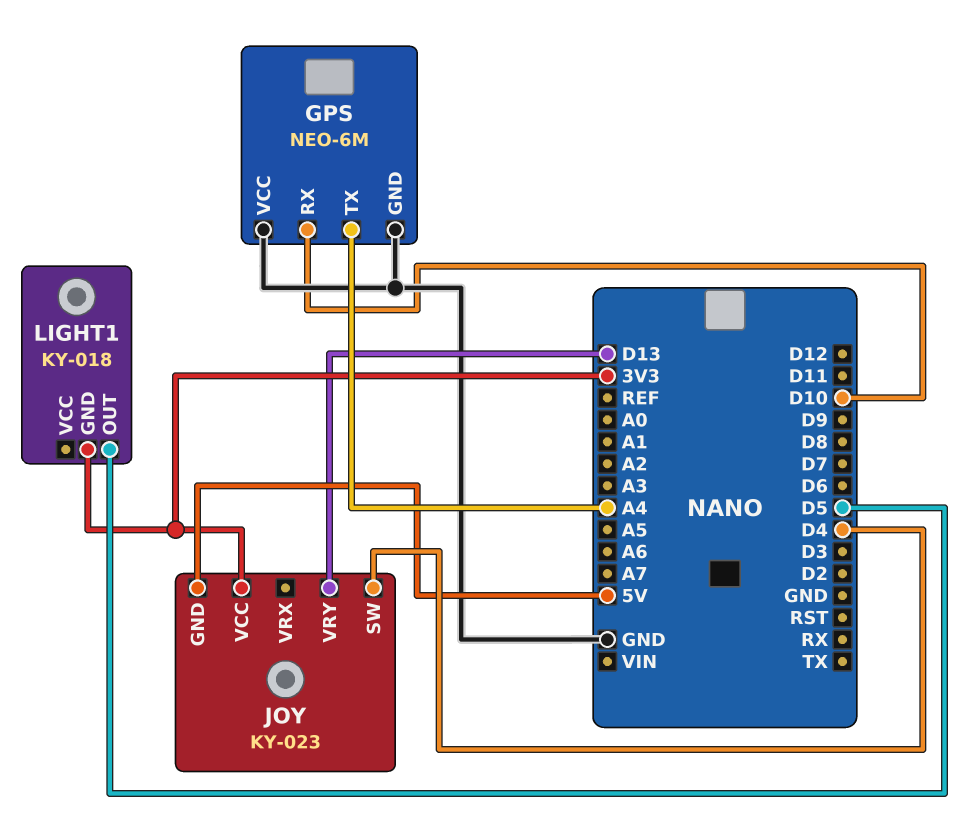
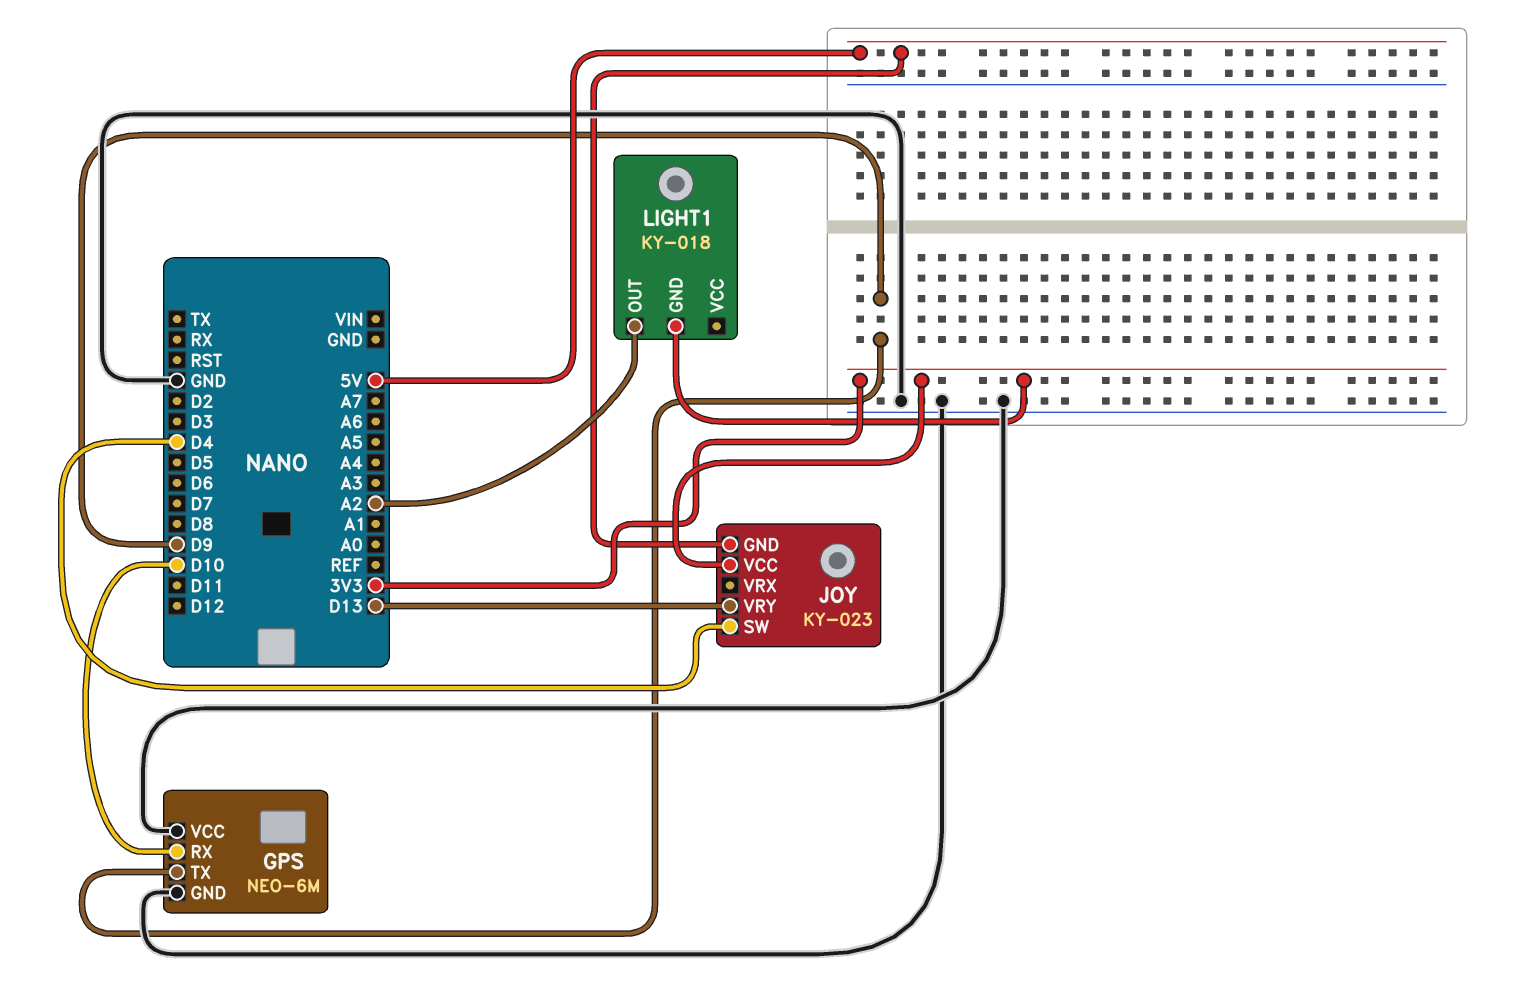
GPS pin TX: A4 -> D9
LIGHT1 pin OUT: D5 -> A2

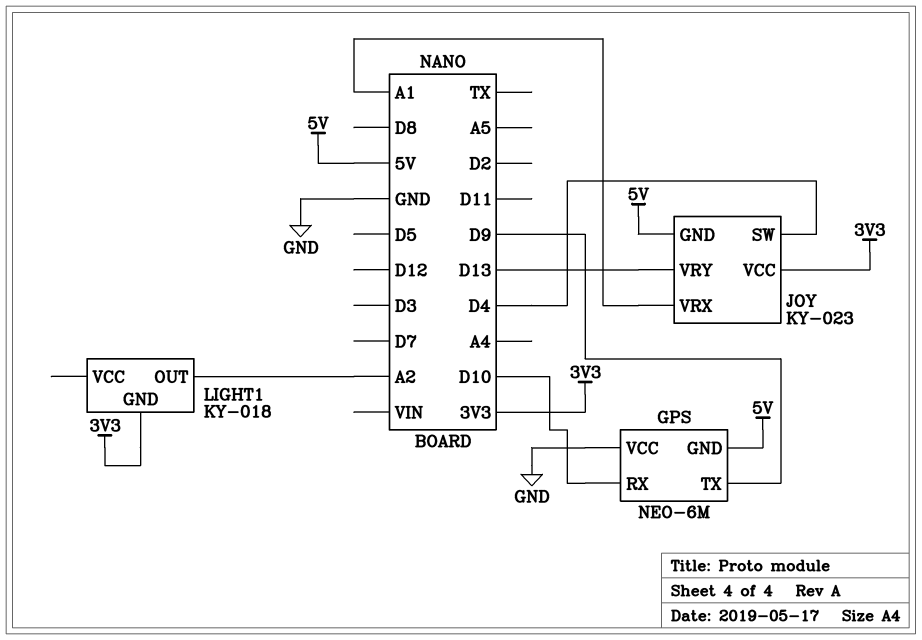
GPS pin GND: GND -> 5V
JOY pin VRX: none -> A1

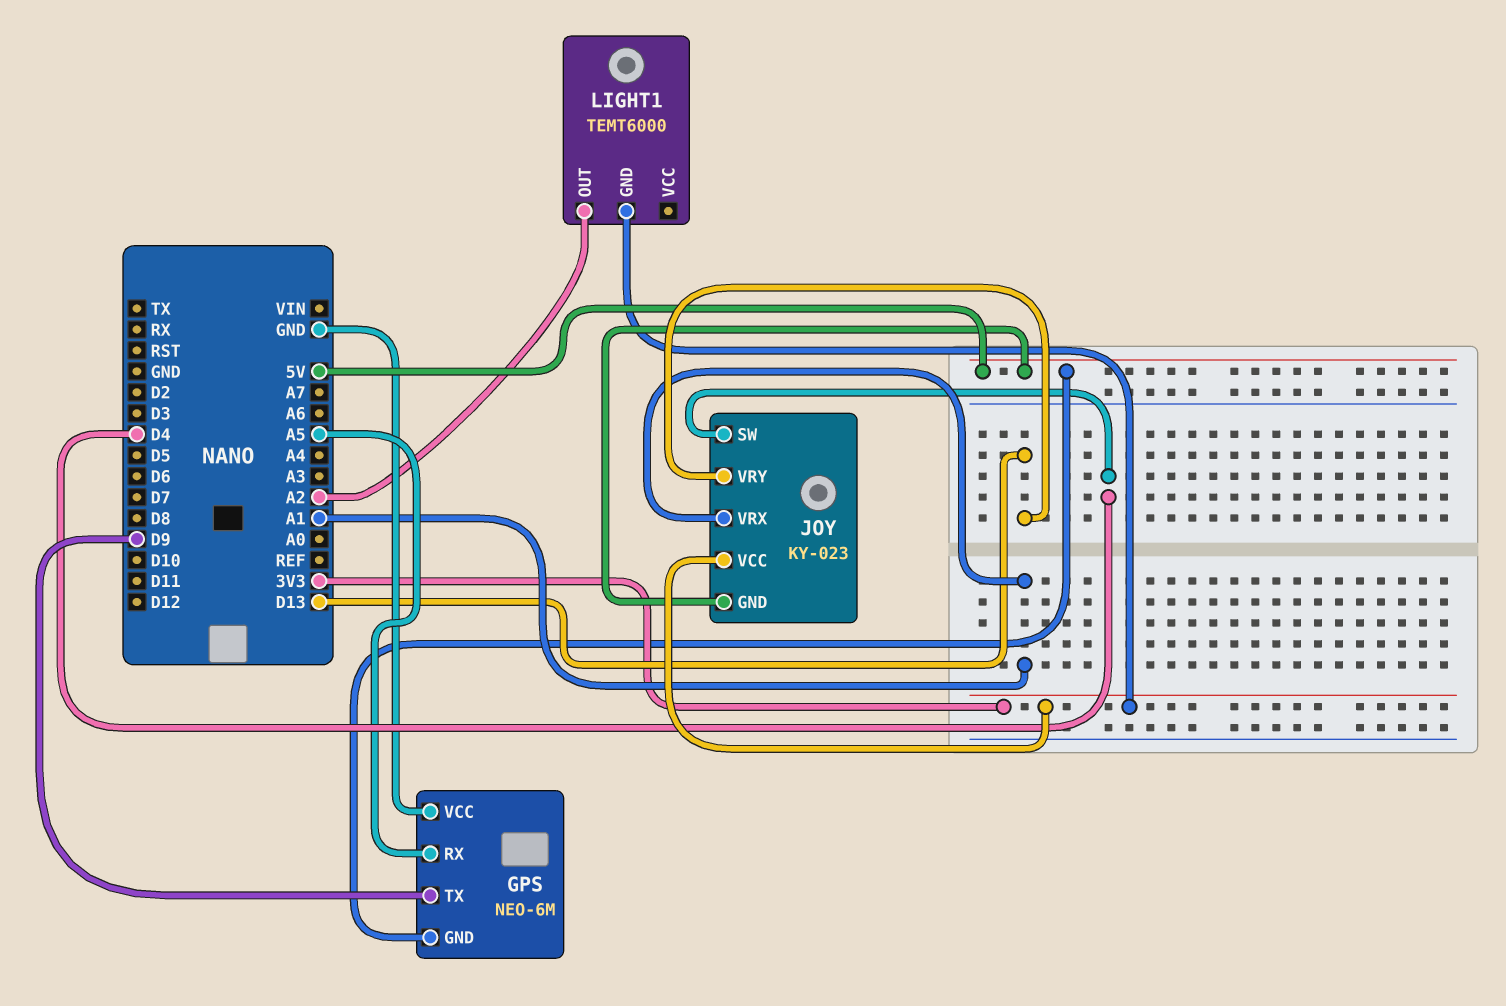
GPS pin RX: D10 -> A5
LIGHT1: KY-018 -> TEMT6000

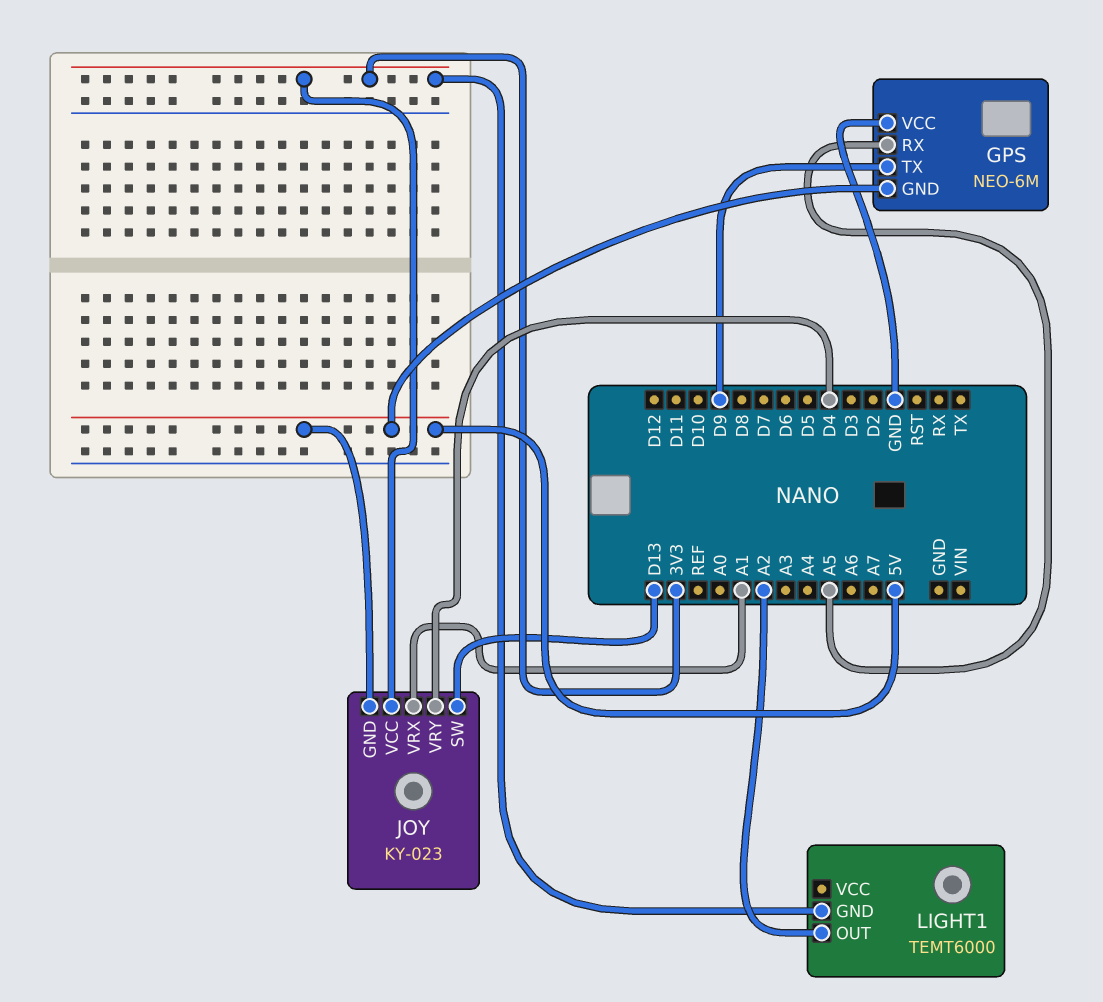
JOY pin SW: D4 -> D13
JOY pin VRY: D13 -> D4

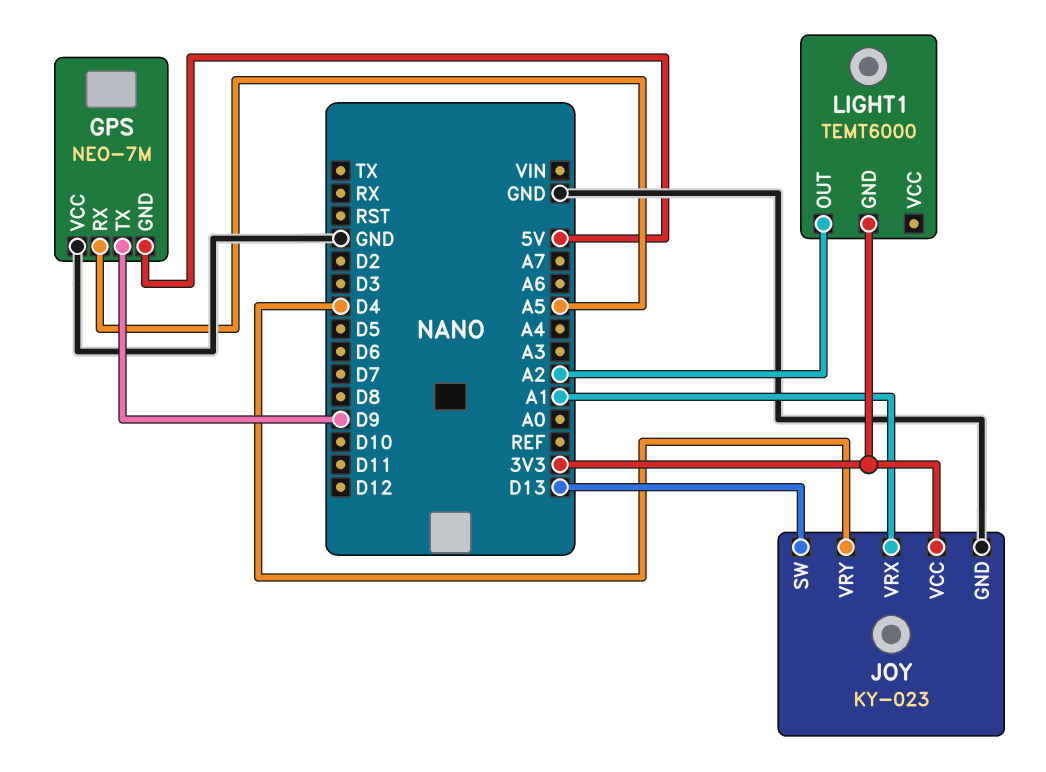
GPS: NEO-6M -> NEO-7M
JOY pin GND: 5V -> GND

